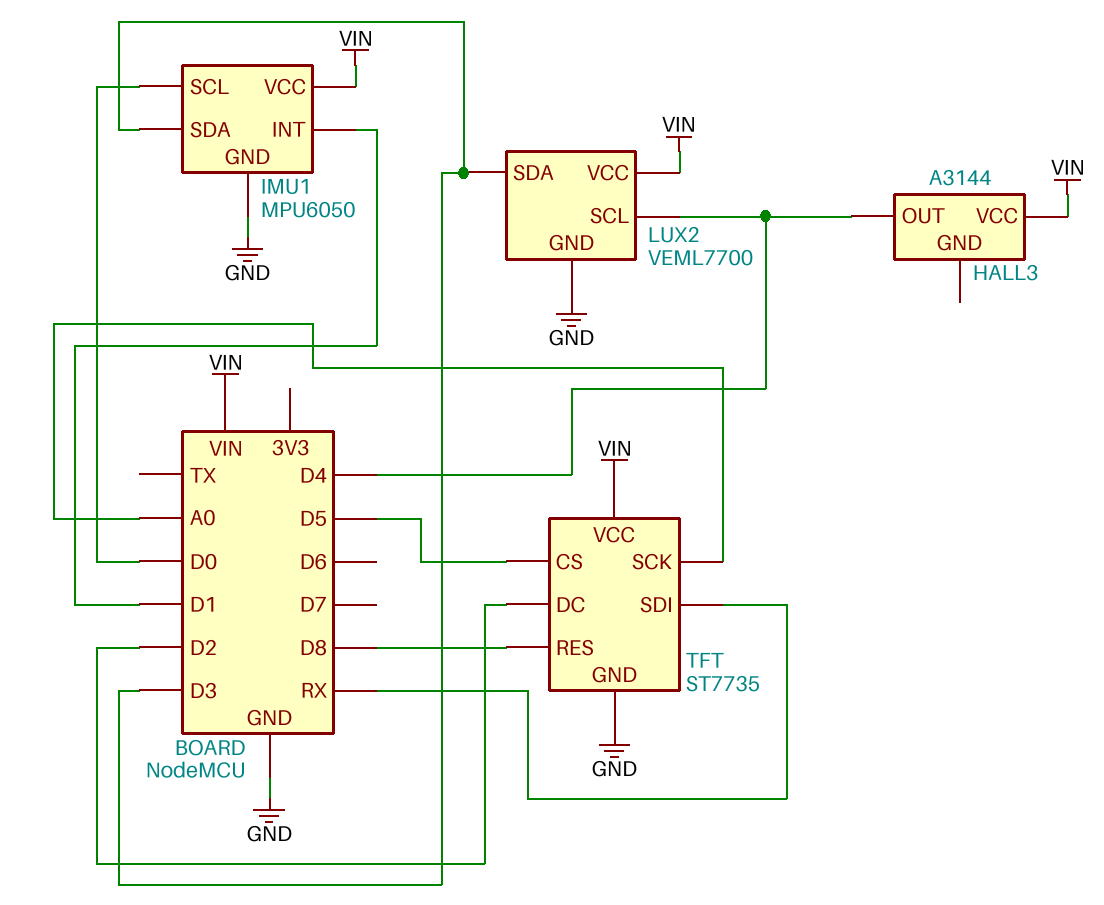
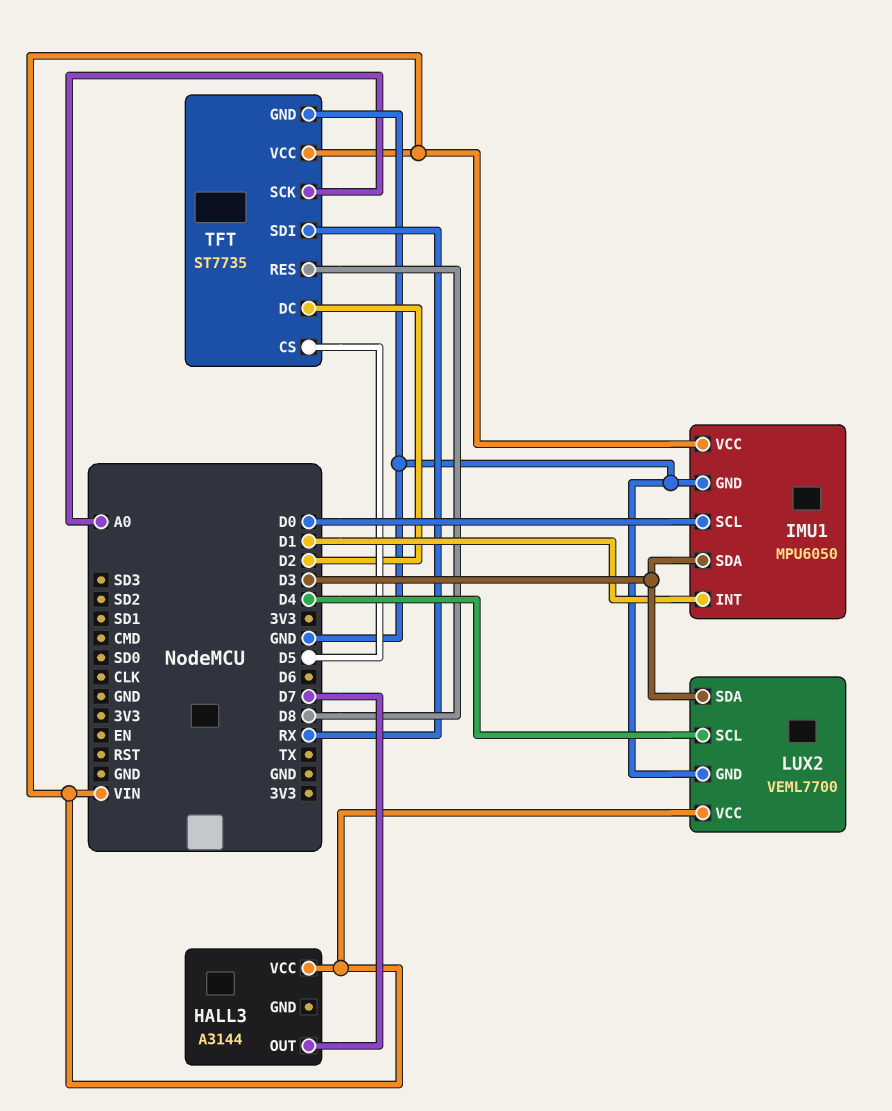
HALL3 pin OUT: D4 -> D7

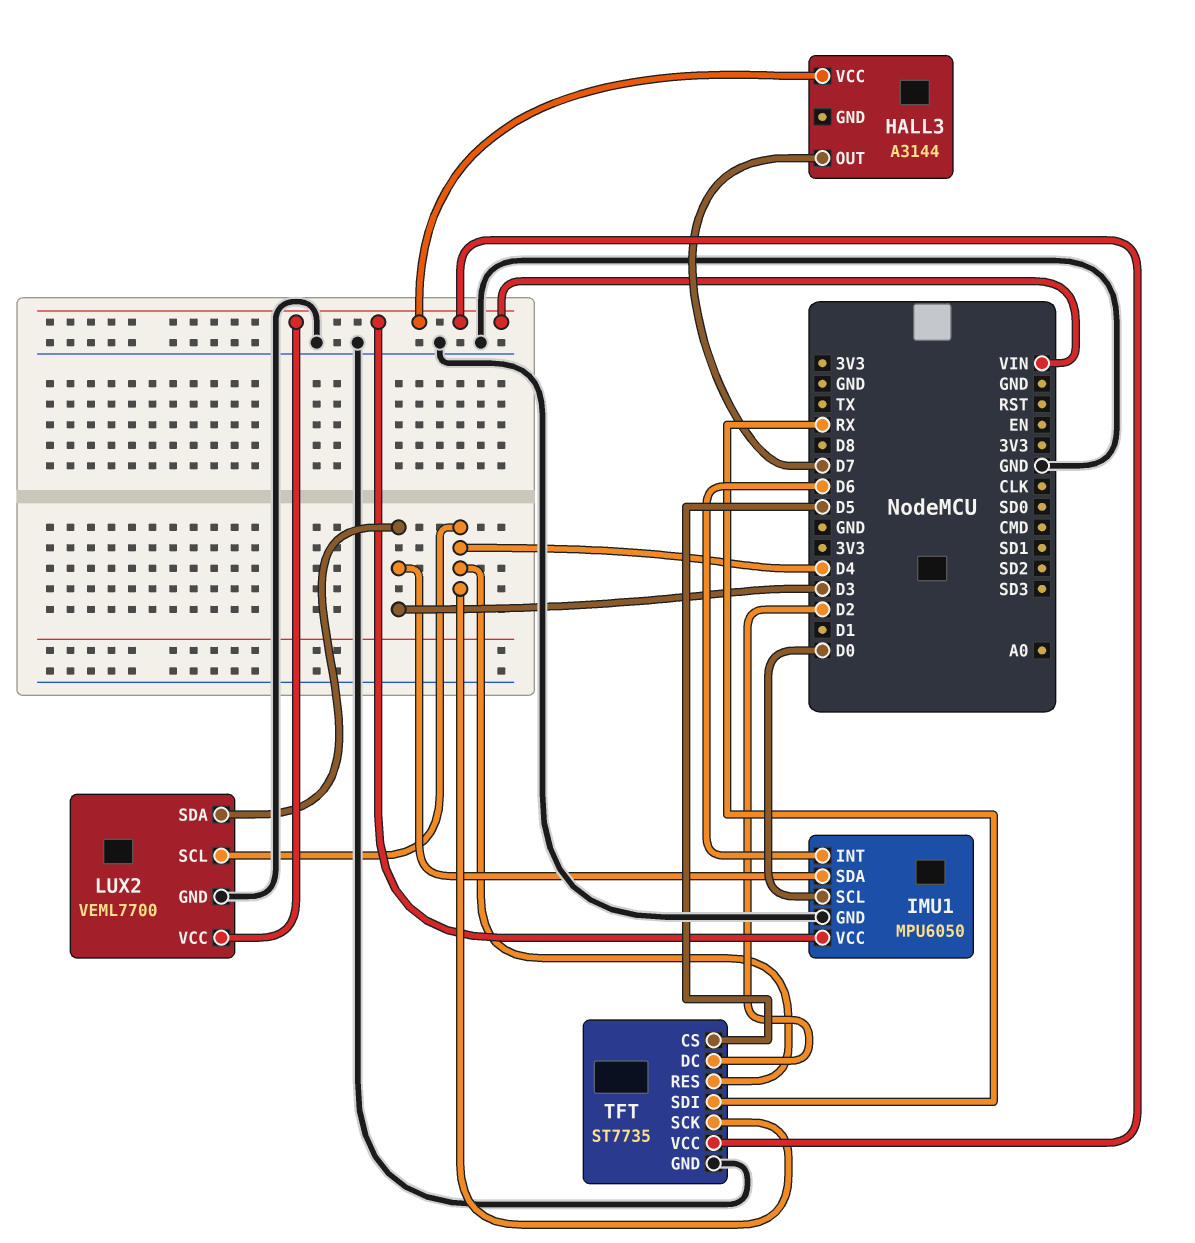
IMU1 pin INT: D1 -> D6
TFT pin RES: D8 -> D4
TFT pin SCK: A0 -> D4

